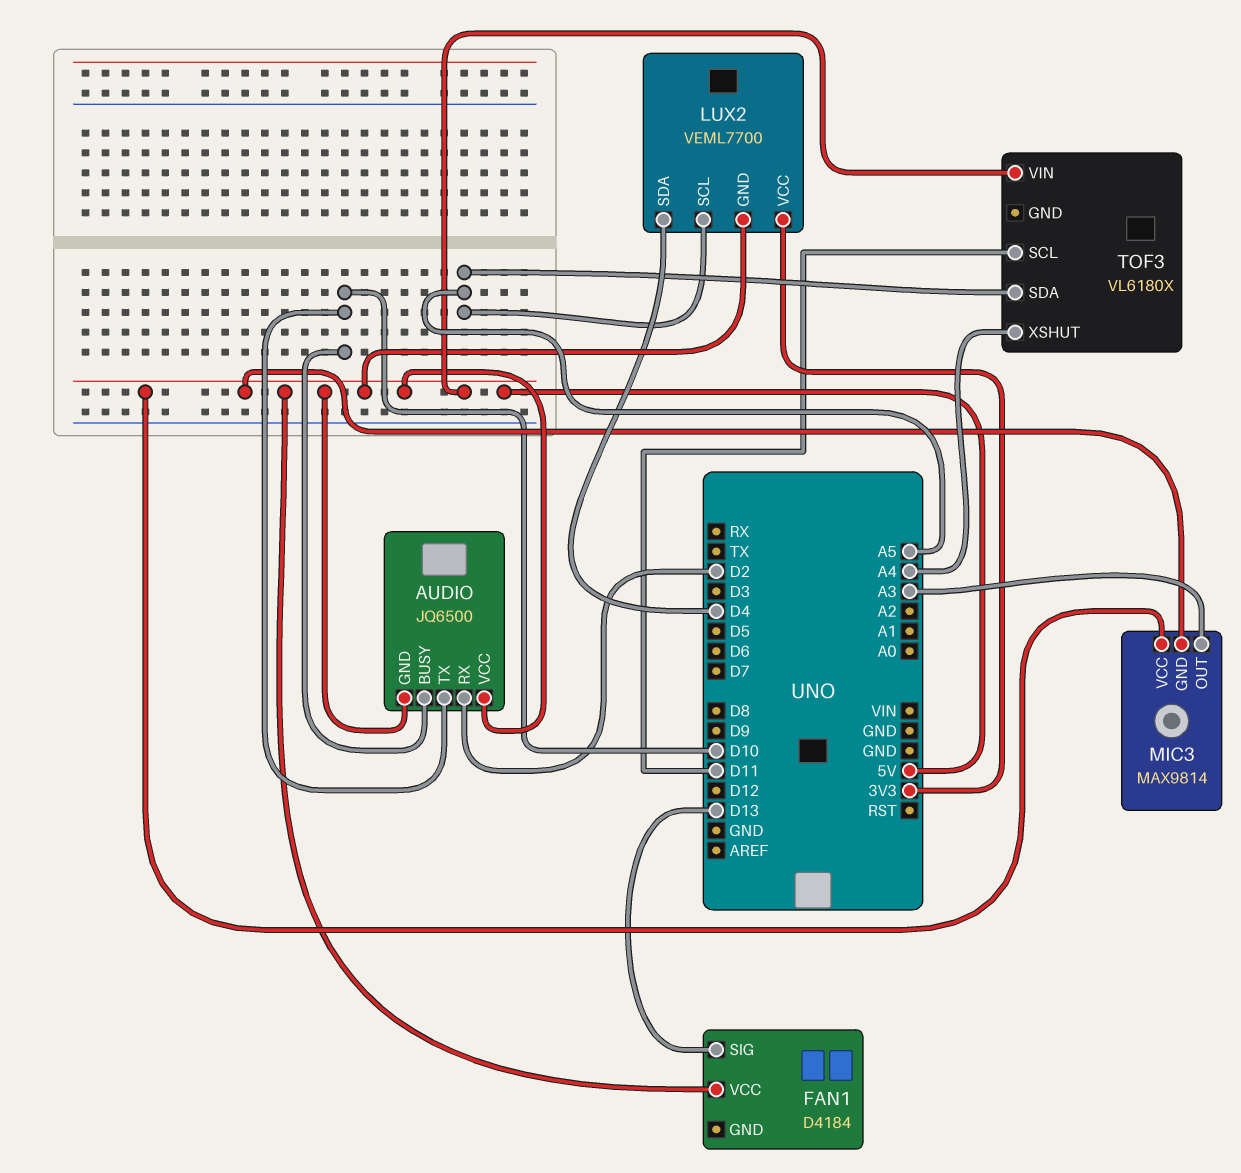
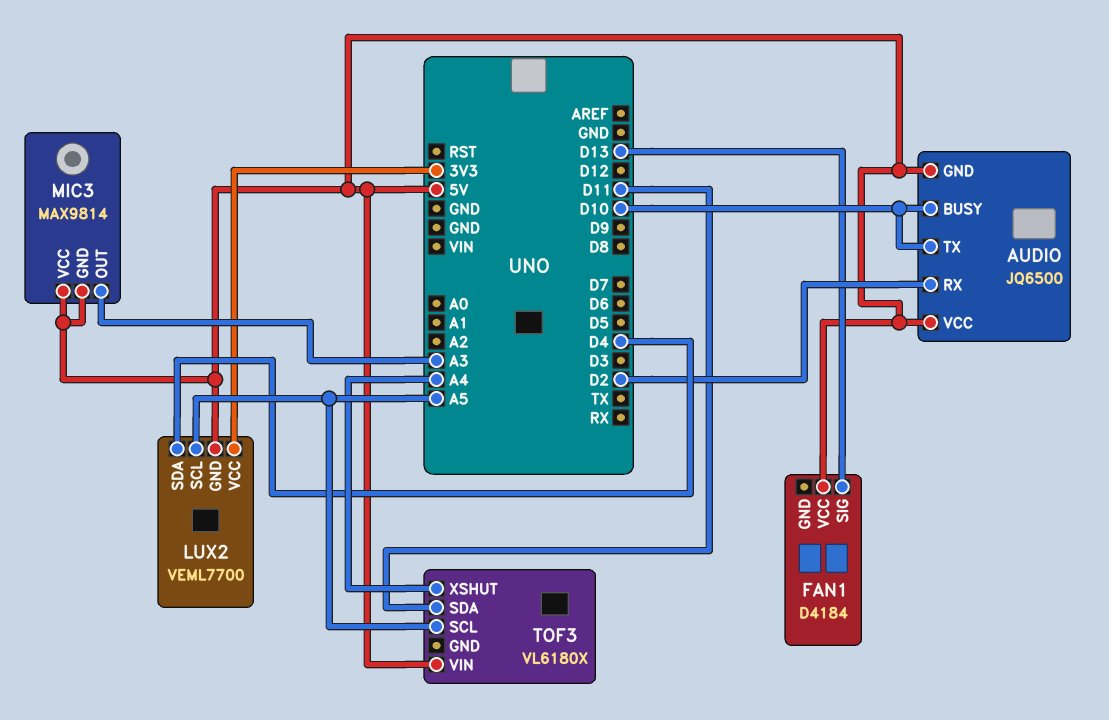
TOF3 pin SCL: D11 -> A5
TOF3 pin SDA: A5 -> D11

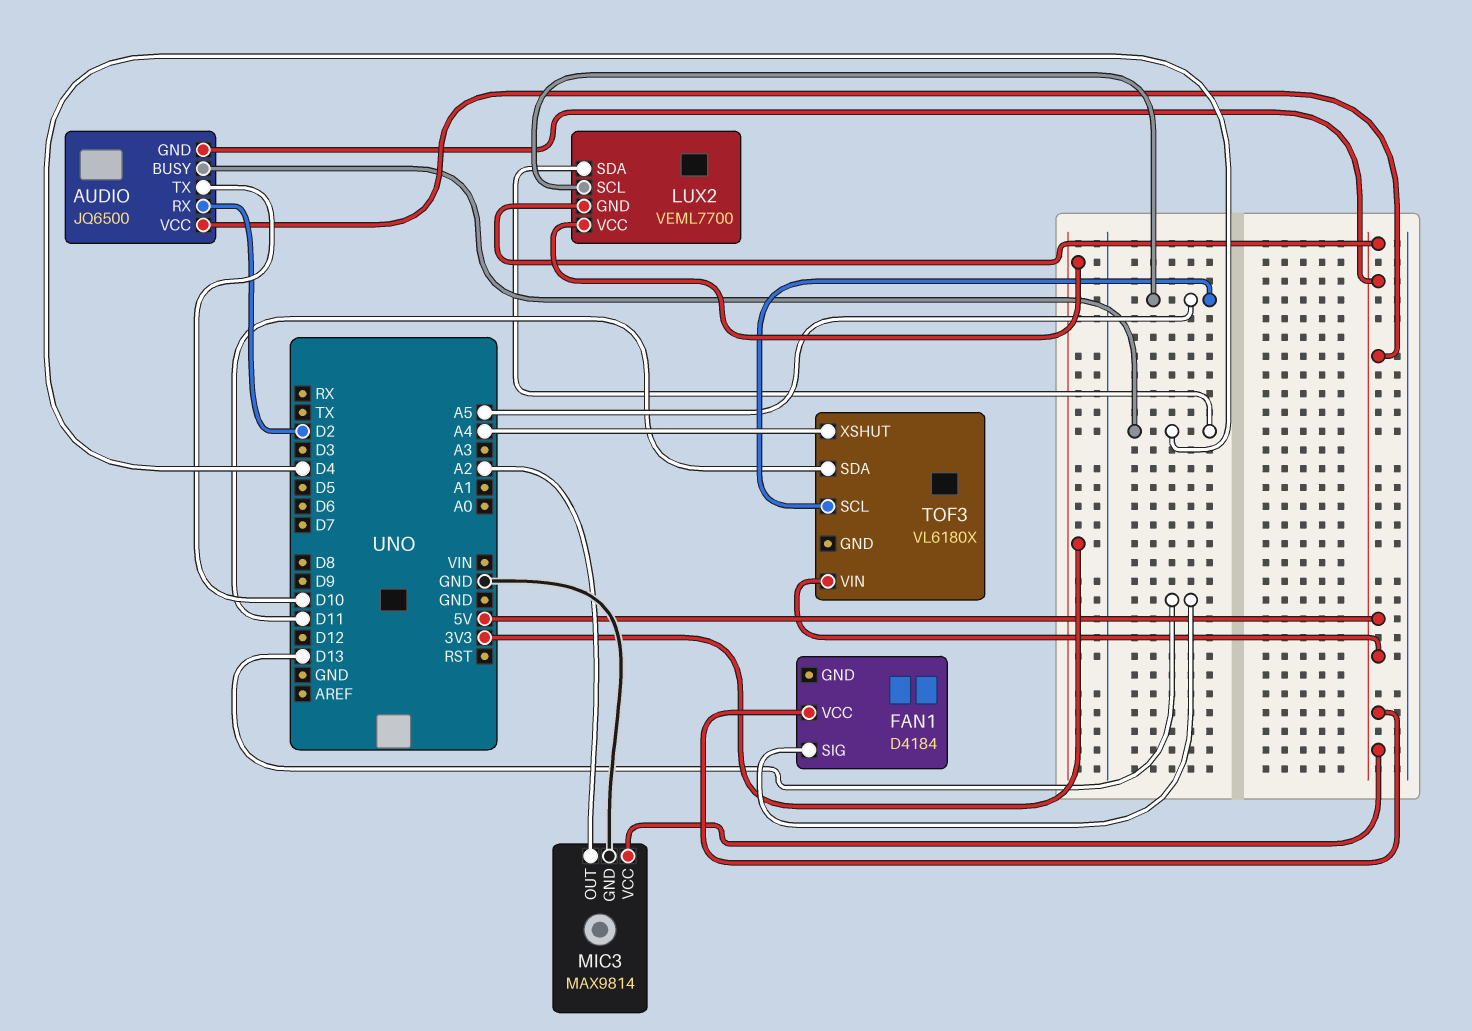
AUDIO pin BUSY: D10 -> D4
MIC3 pin GND: 5V -> GND
MIC3 pin OUT: A3 -> A2

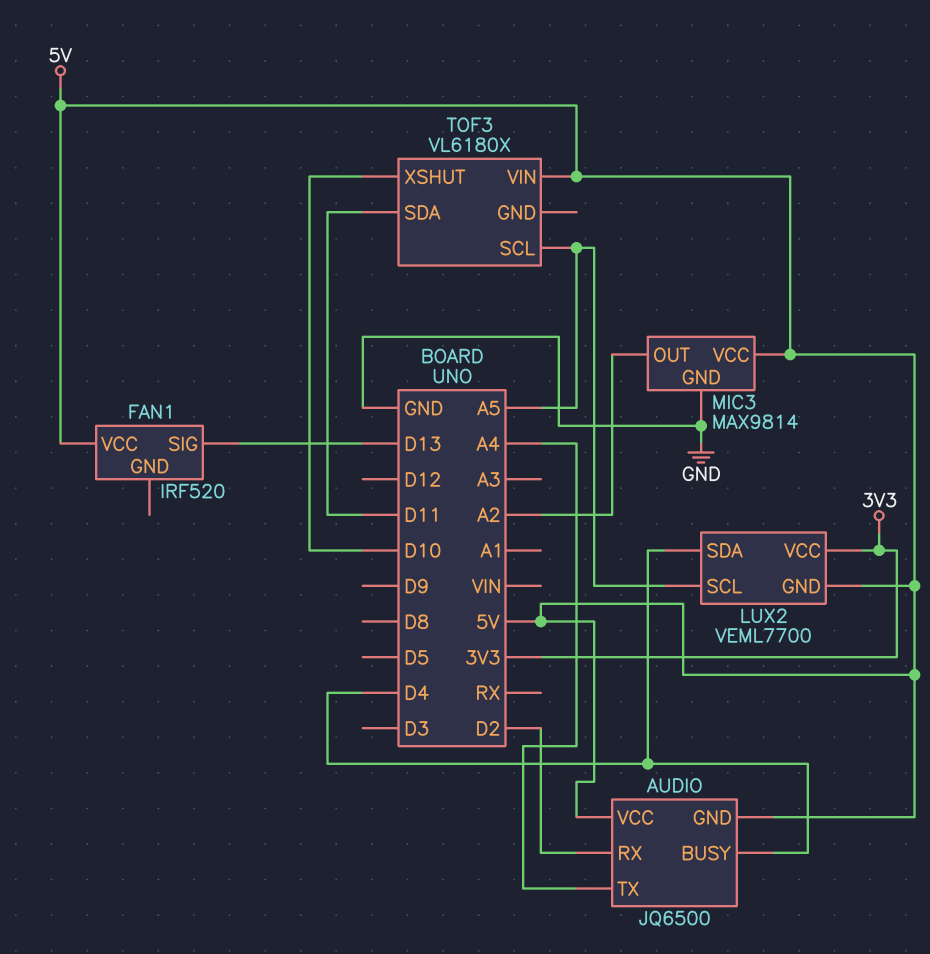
AUDIO pin TX: D10 -> A4
FAN1: D4184 -> IRF520
TOF3 pin XSHUT: A4 -> D10

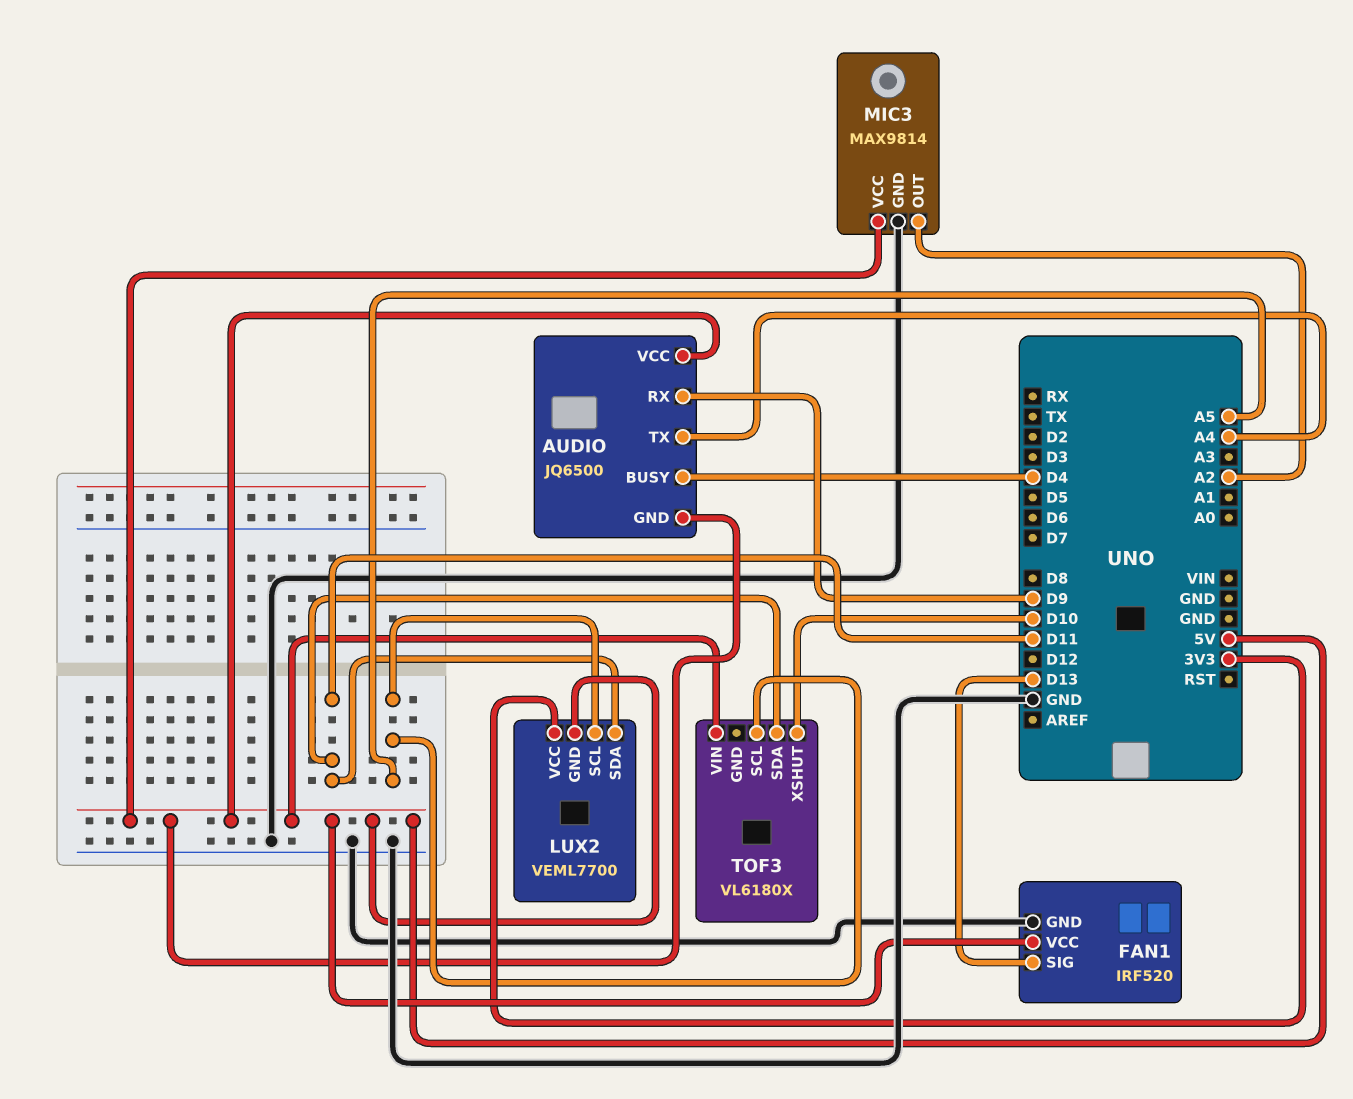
AUDIO pin RX: D2 -> D9
FAN1 pin GND: none -> GND
LUX2 pin SDA: D4 -> D11

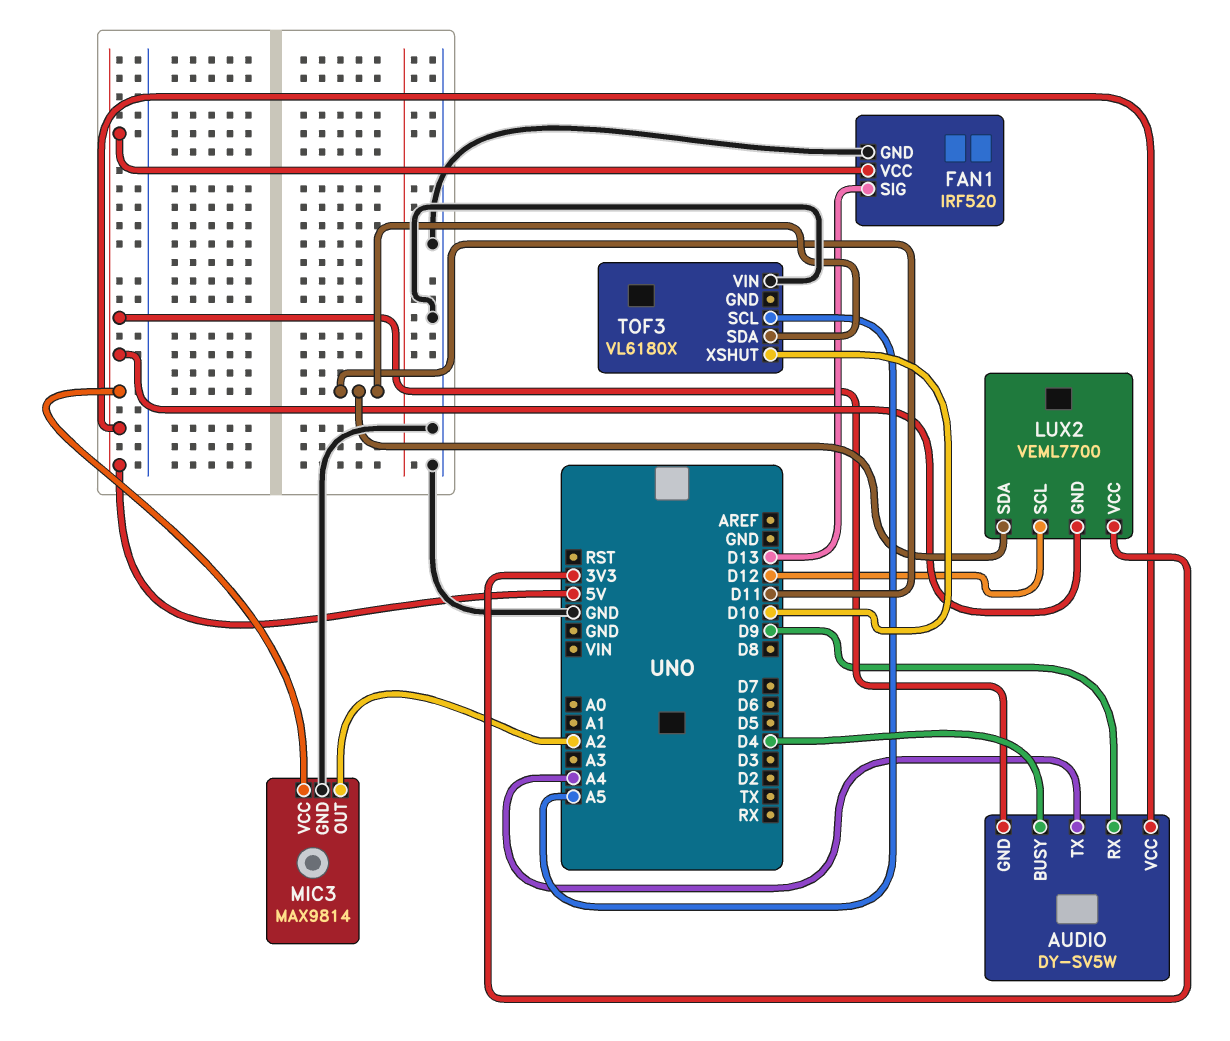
AUDIO: JQ6500 -> DY-SV5W
LUX2 pin SCL: A5 -> D12
TOF3 pin VIN: 5V -> GND

